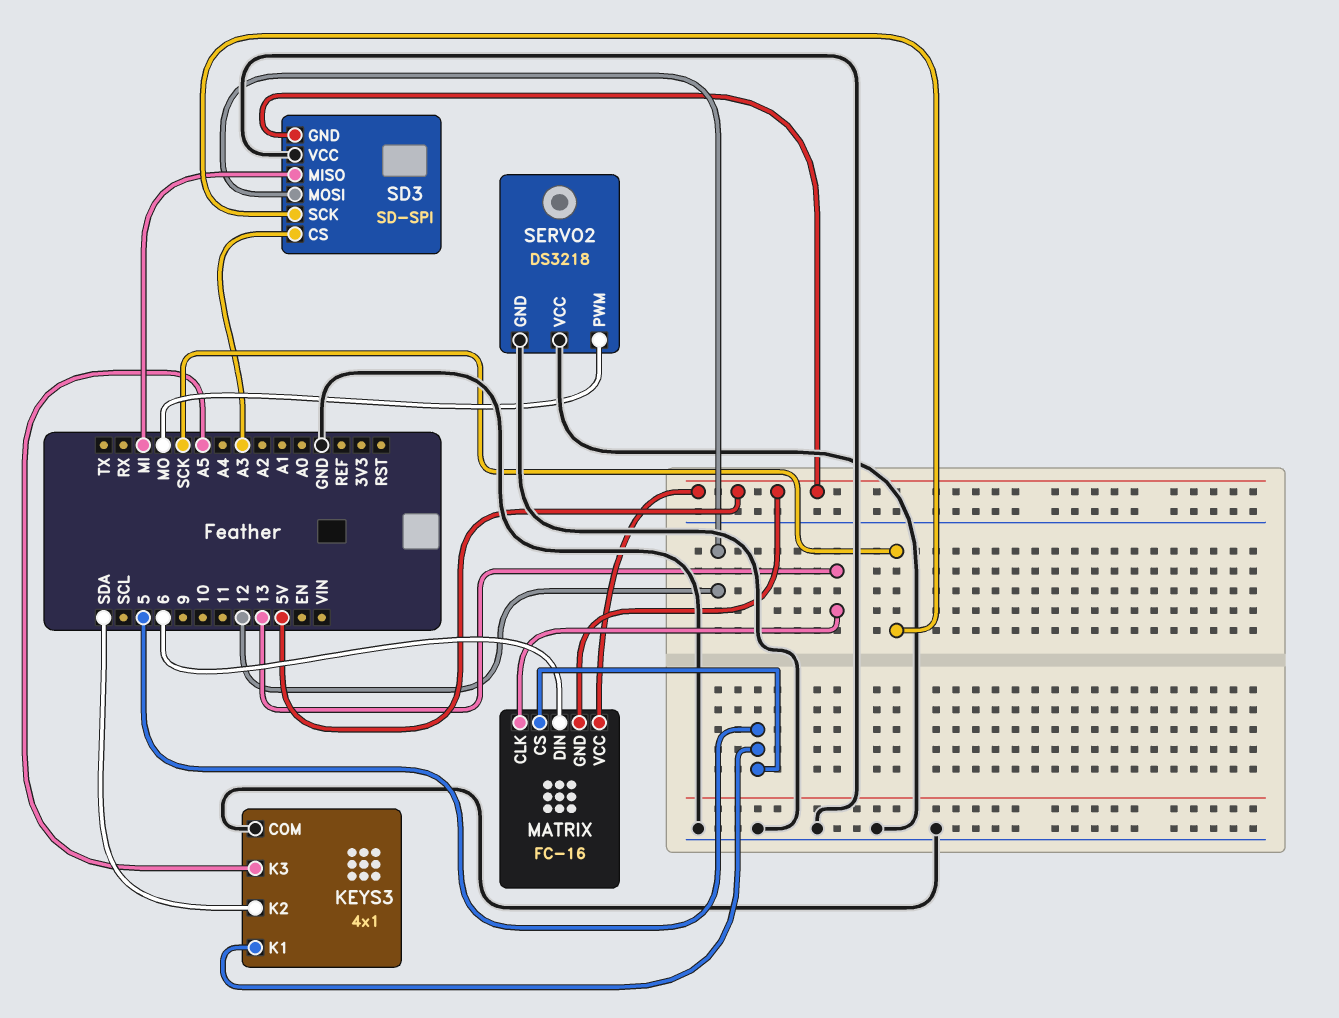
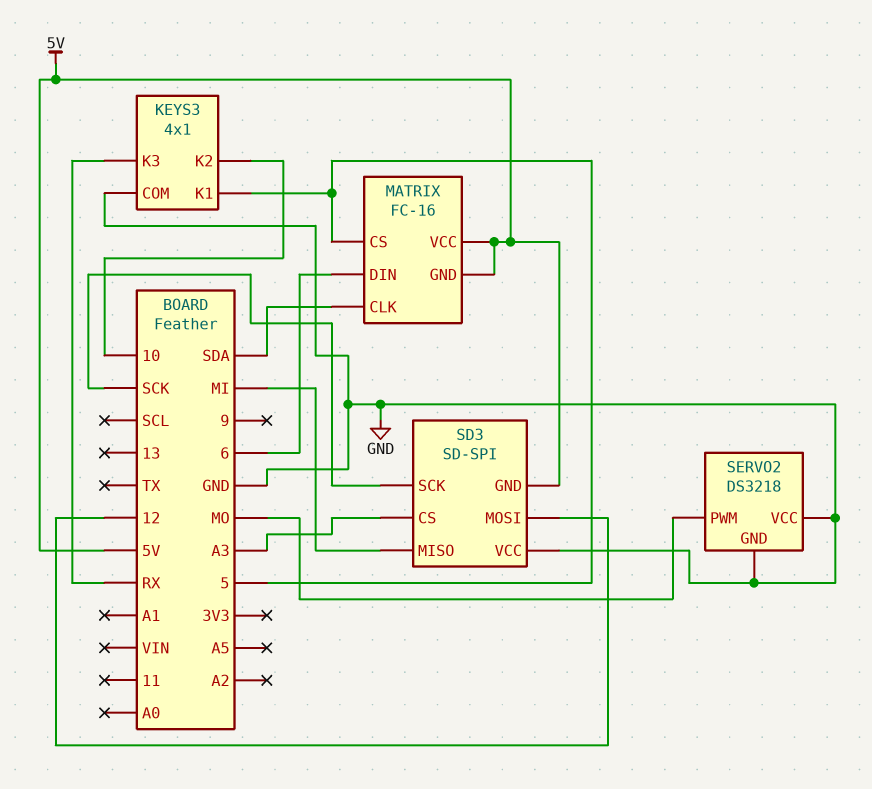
KEYS3 pin K2: SDA -> 10
KEYS3 pin K3: A5 -> RX
MATRIX pin CLK: 13 -> SDA

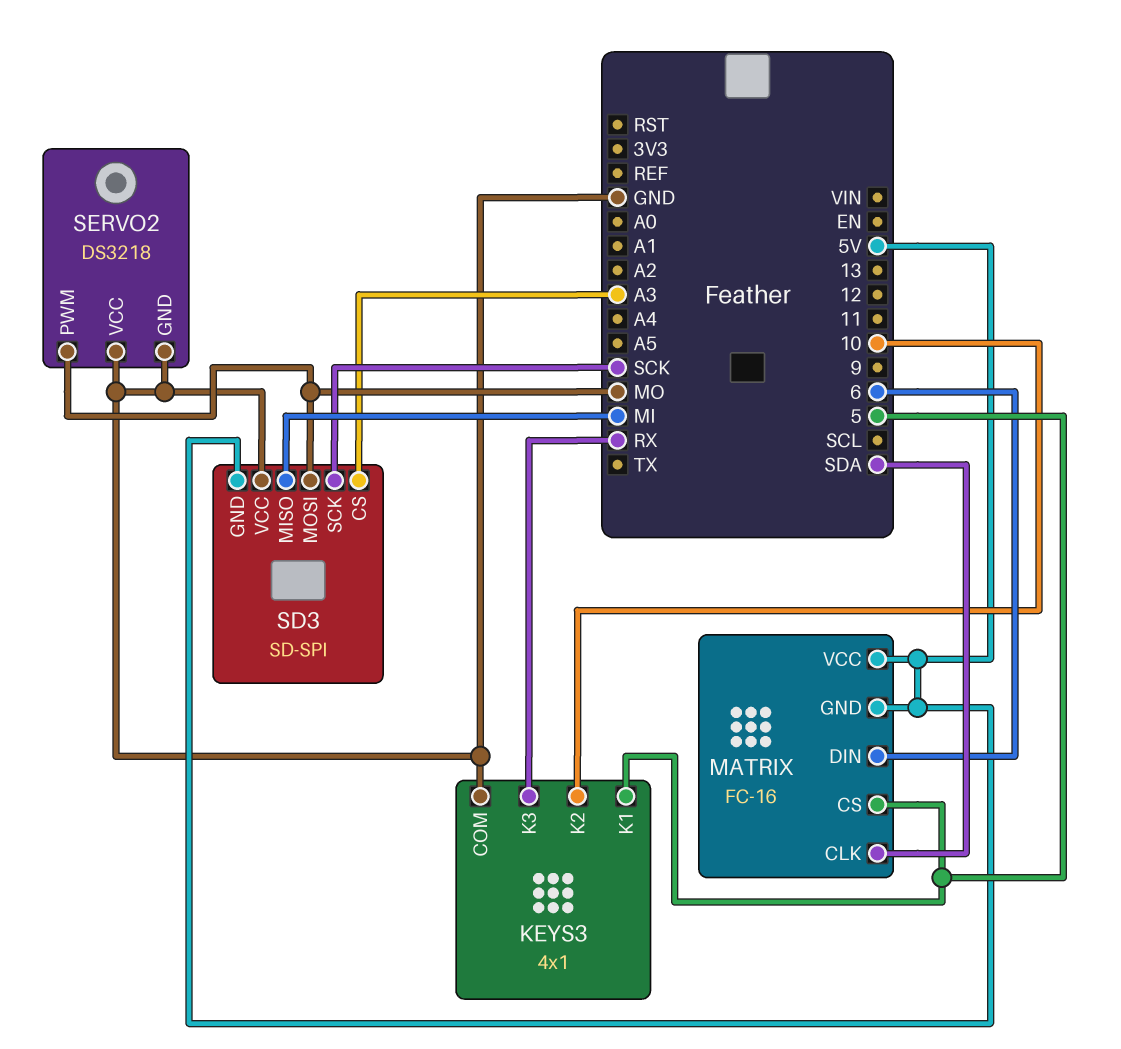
SD3 pin MOSI: 12 -> MO

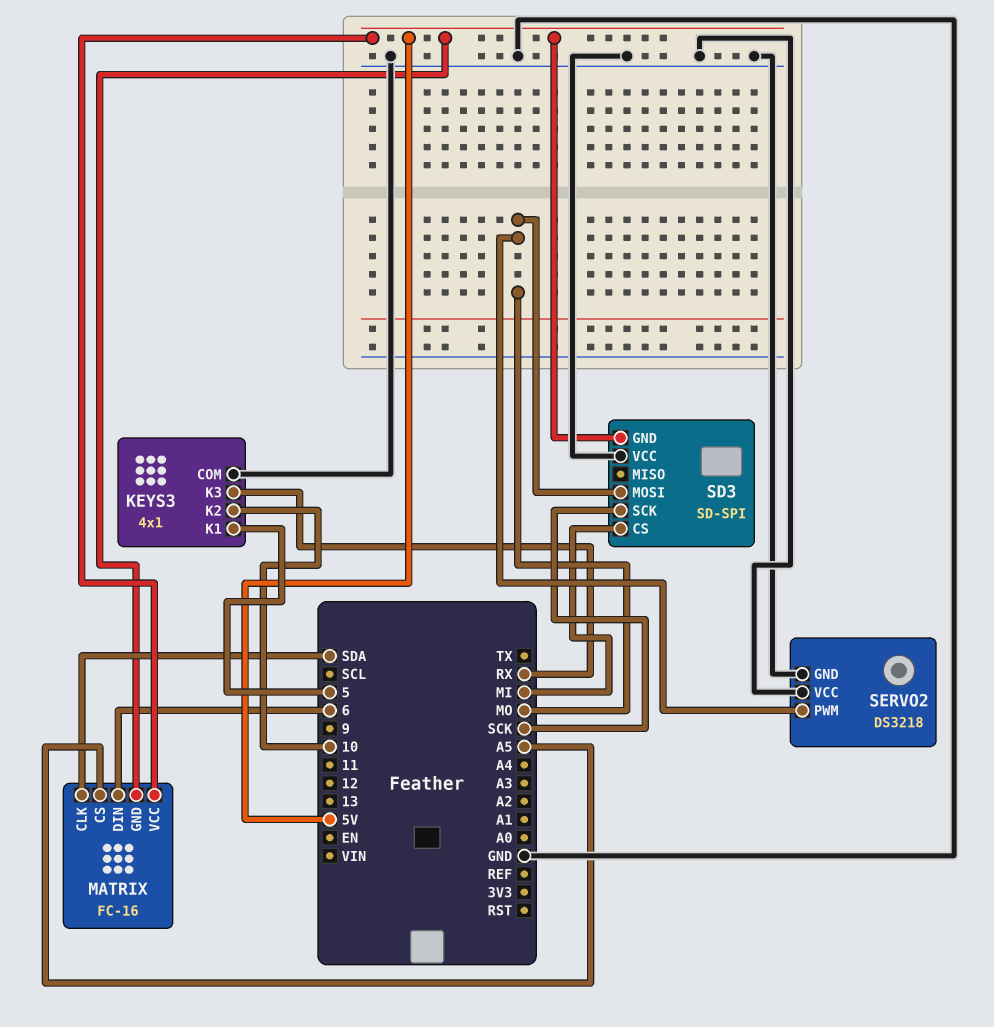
MATRIX pin CS: 5 -> A5
SD3 pin CS: A3 -> MI
SD3 pin MISO: MI -> none

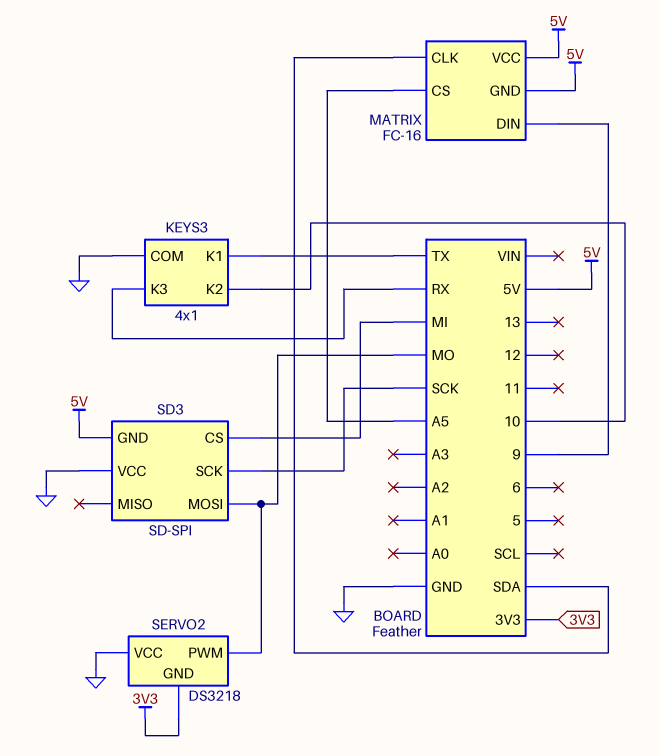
KEYS3 pin K1: 5 -> TX
MATRIX pin DIN: 6 -> 9
SERVO2 pin GND: GND -> 3V3

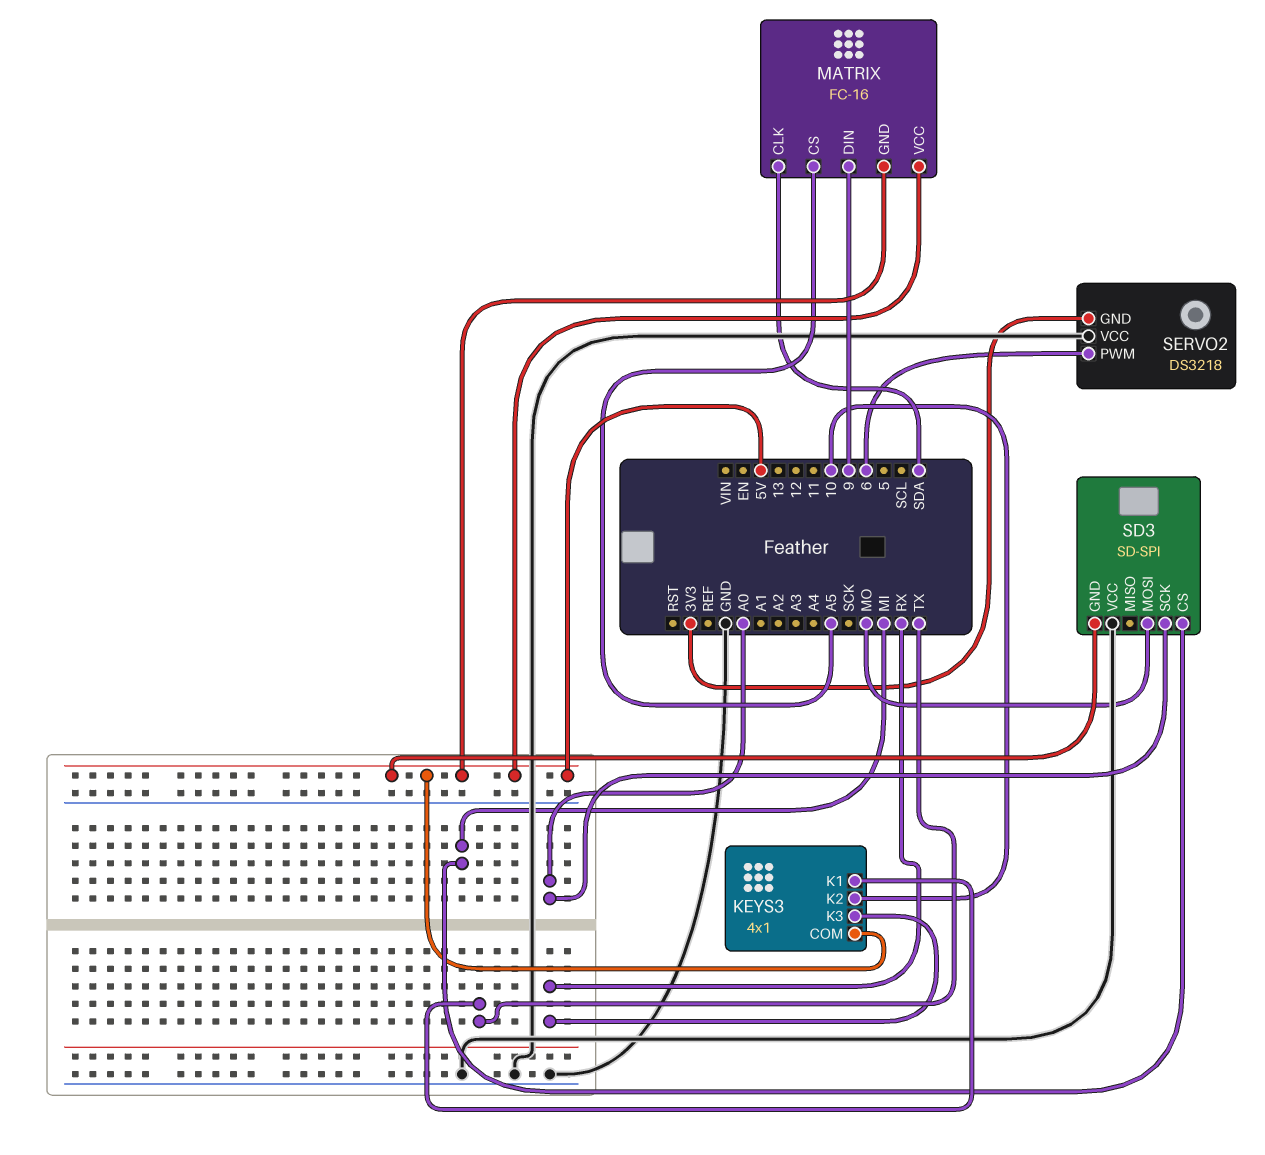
KEYS3 pin COM: GND -> 5V
SD3 pin SCK: SCK -> A0
SERVO2 pin PWM: MO -> 6

